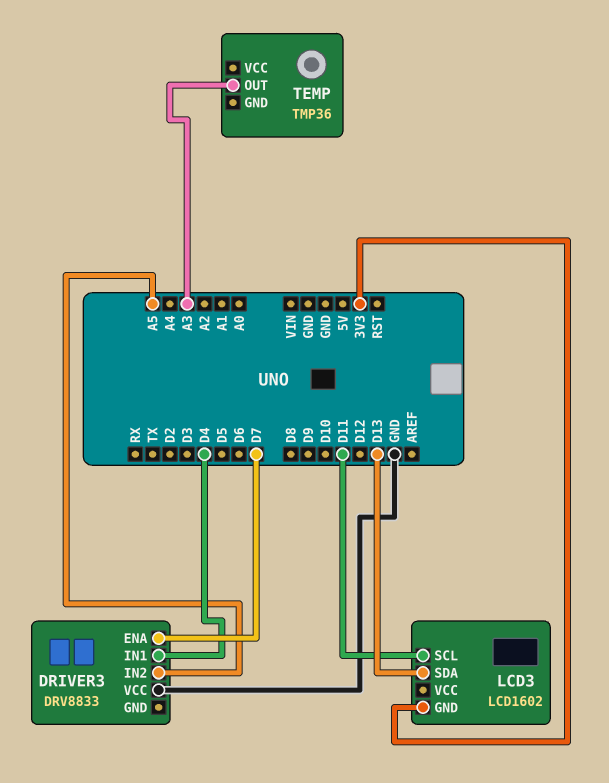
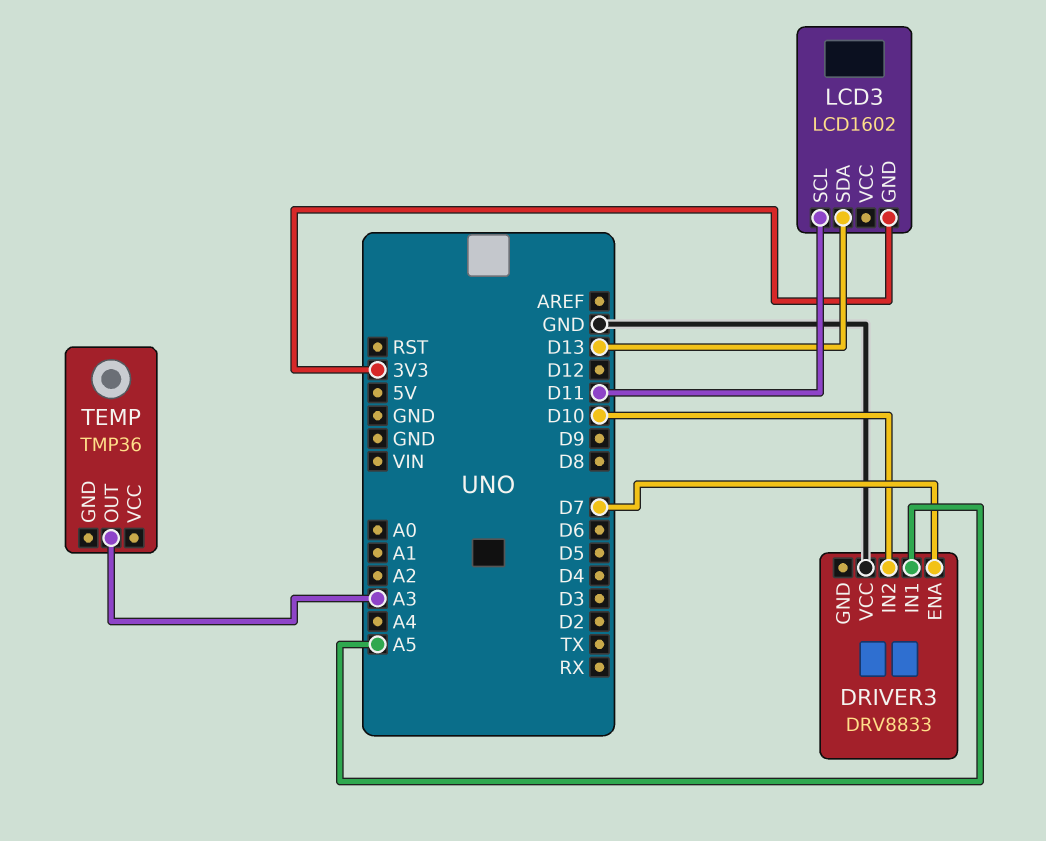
DRIVER3 pin IN1: D4 -> A5
DRIVER3 pin IN2: A5 -> D10

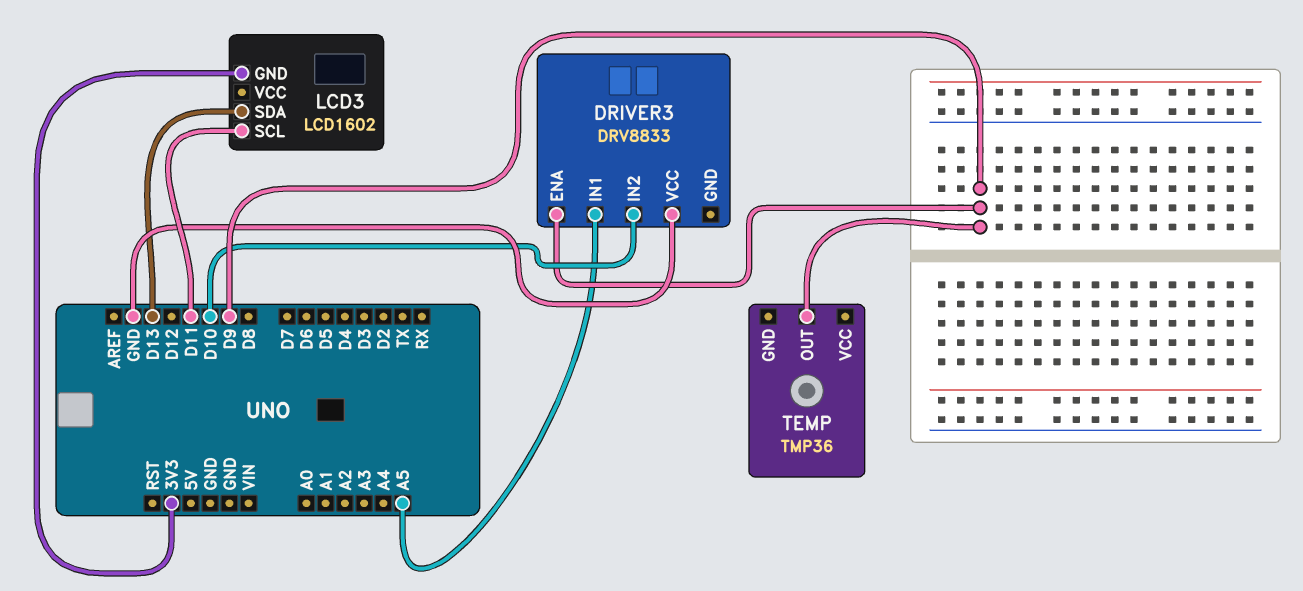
DRIVER3 pin ENA: D7 -> D9
TEMP pin OUT: A3 -> D9

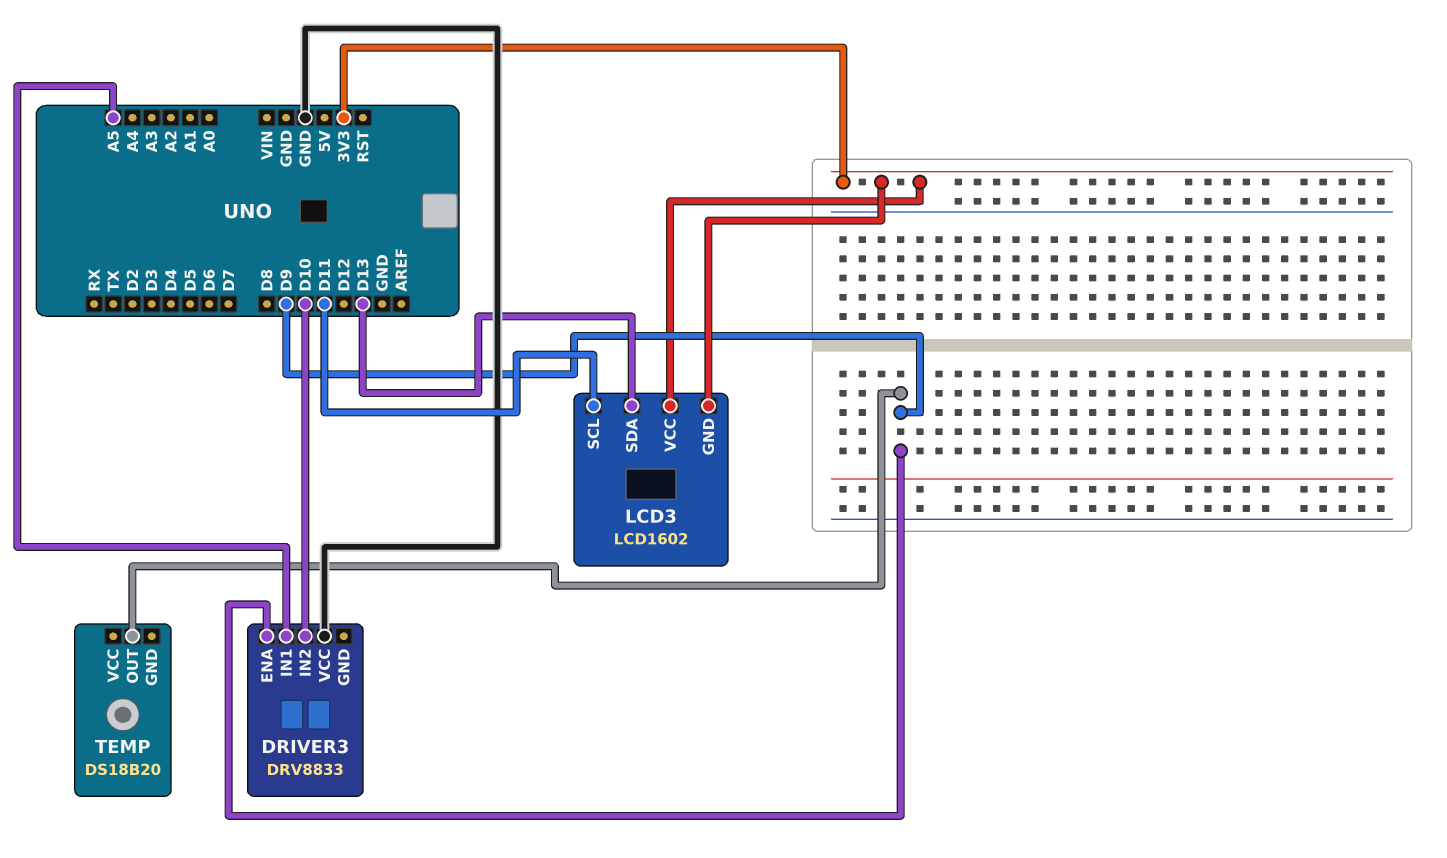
LCD3 pin VCC: none -> 3V3
TEMP: TMP36 -> DS18B20

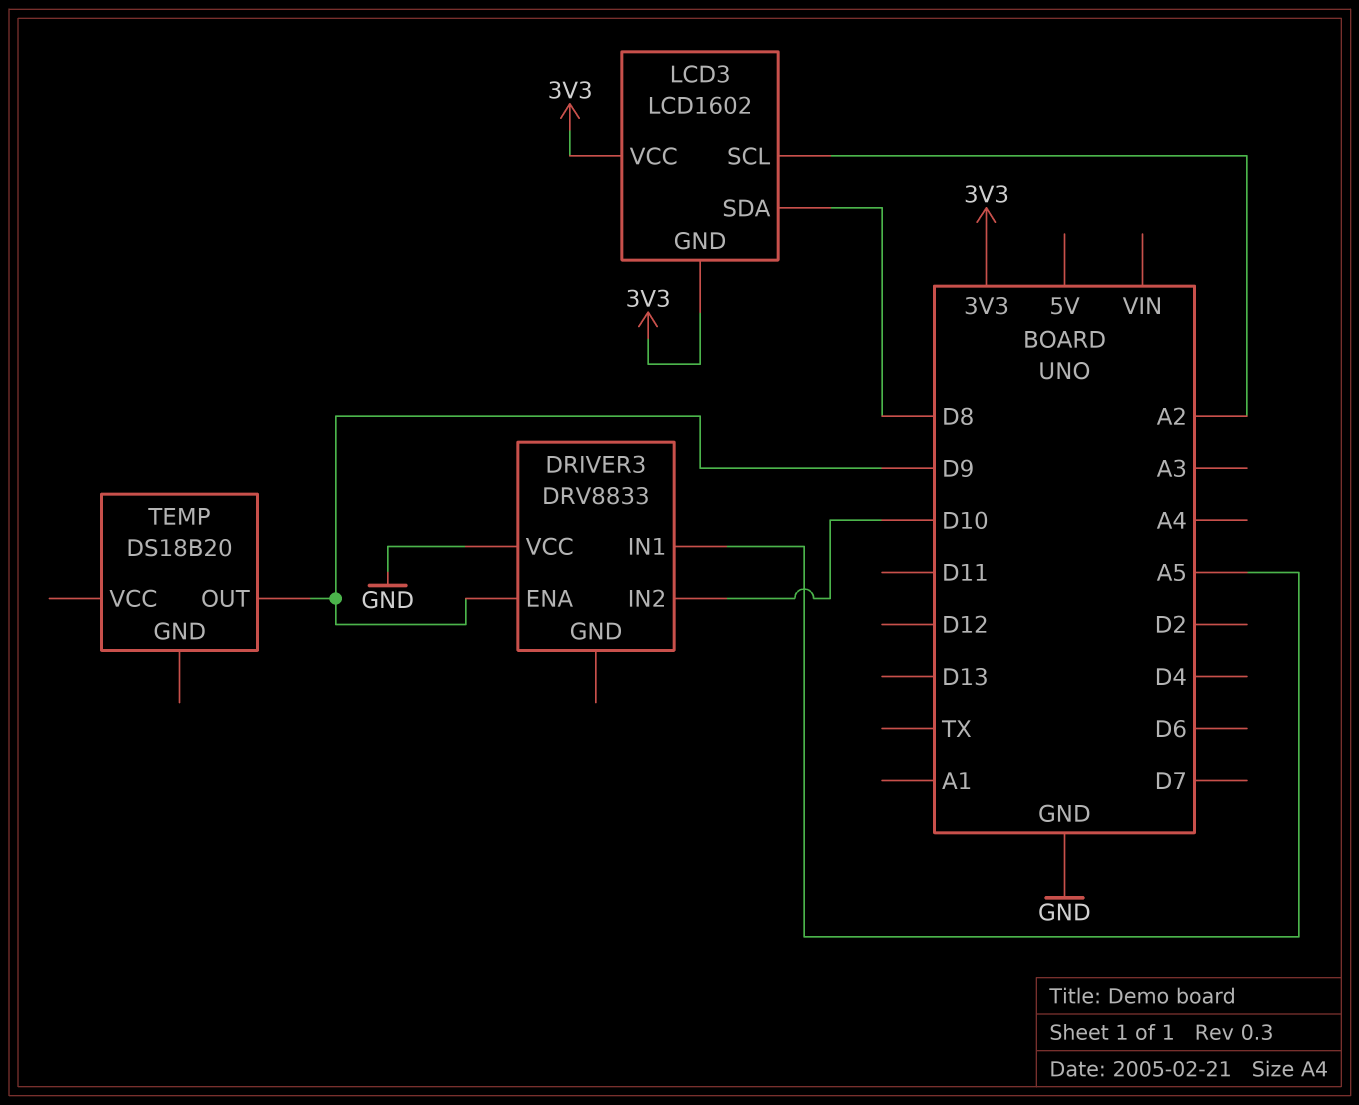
LCD3 pin SCL: D11 -> A2
LCD3 pin SDA: D13 -> D8

